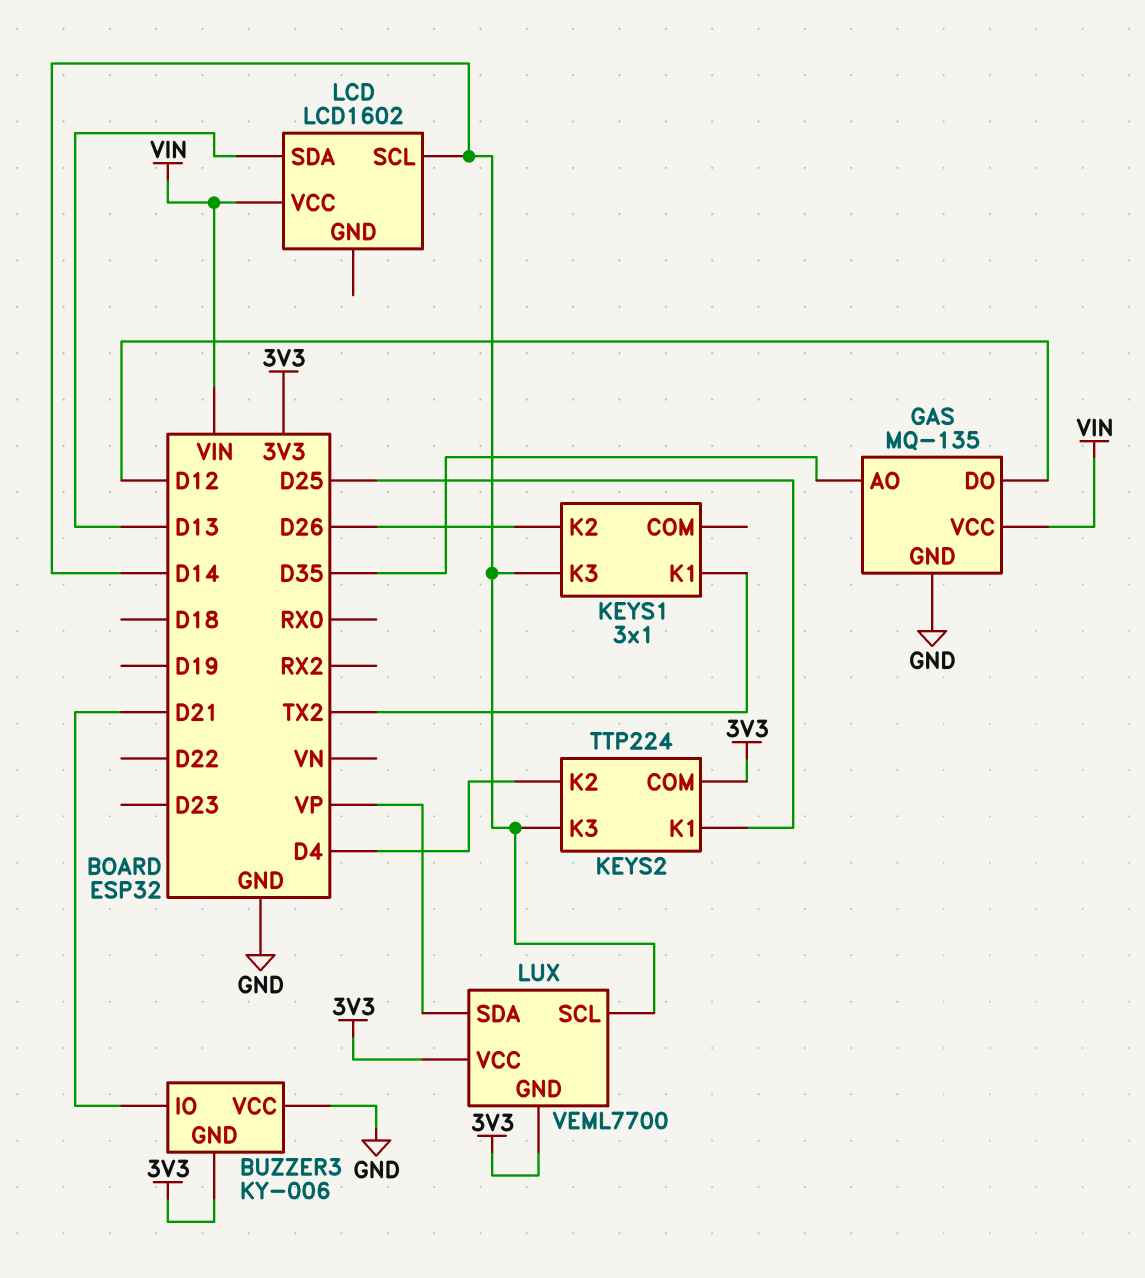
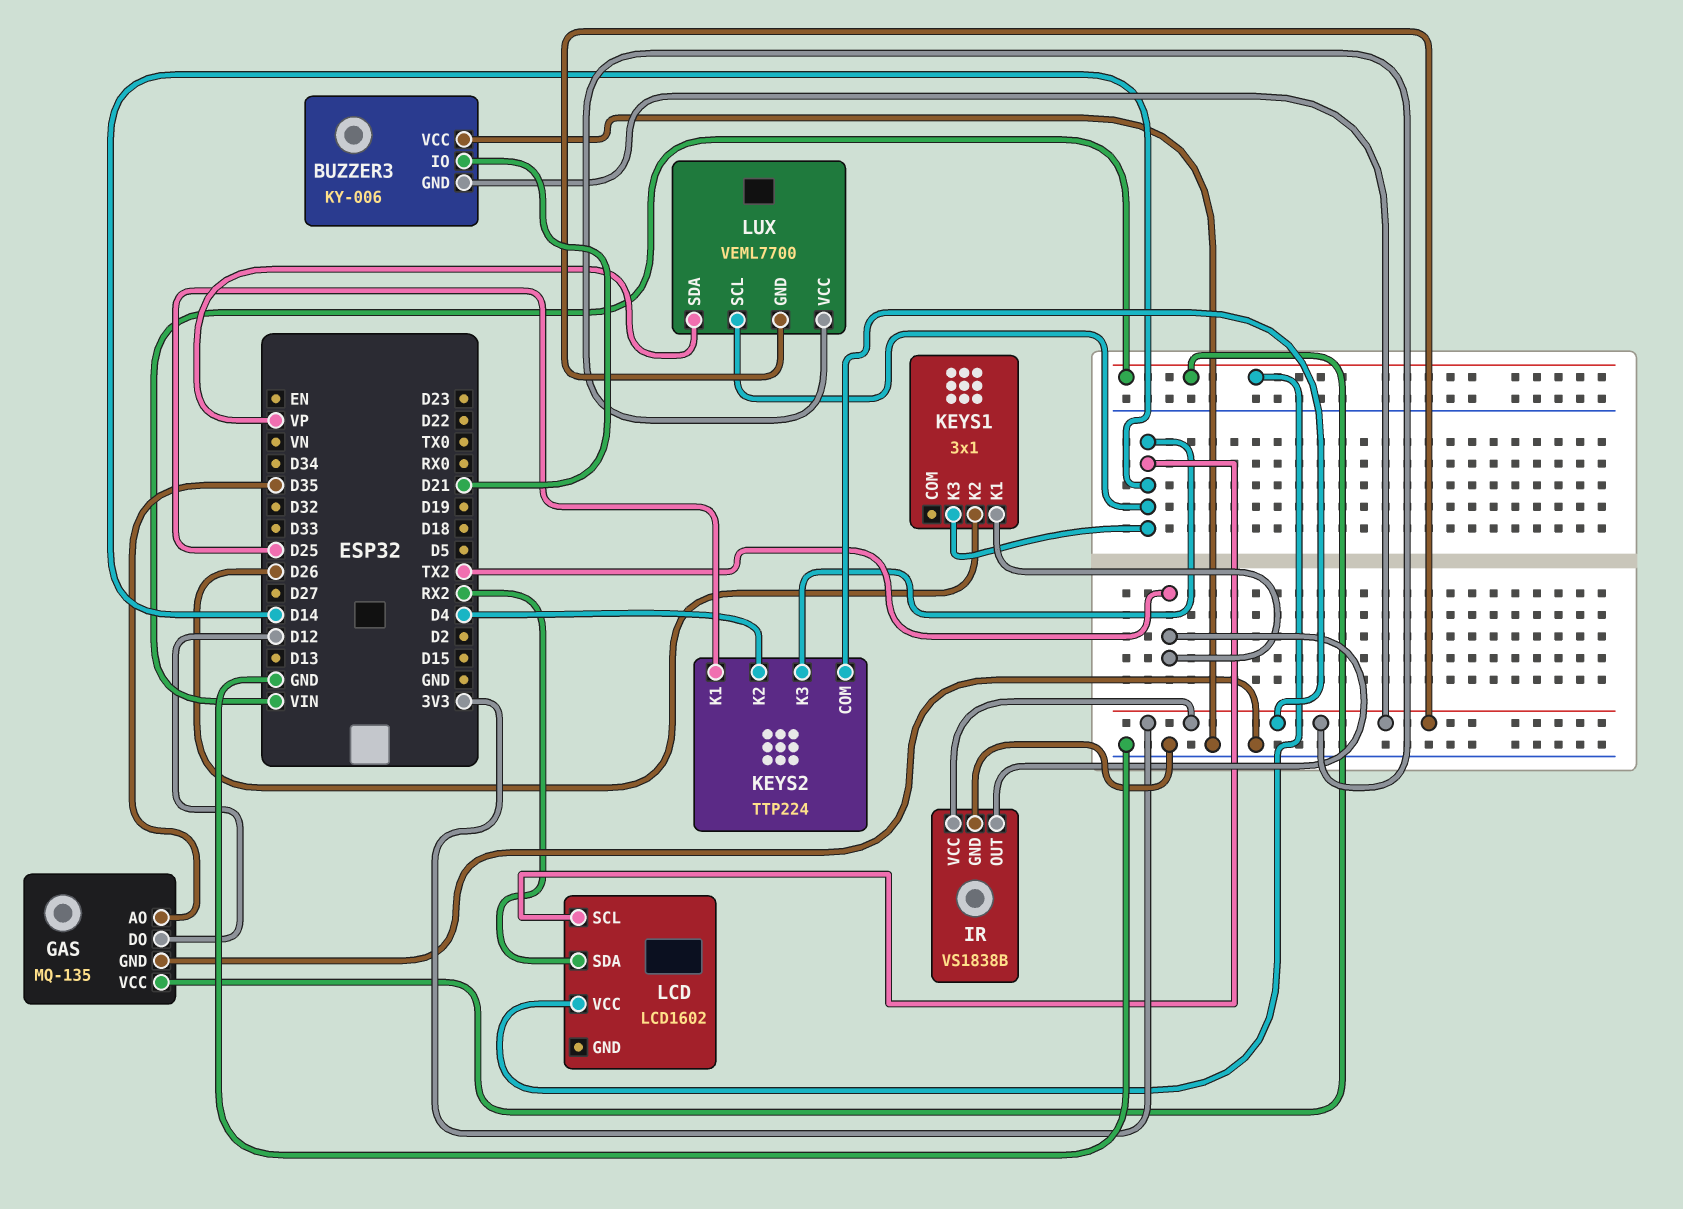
IR: none -> VS1838B
IR pin GND: none -> GND
IR pin OUT: none -> TX2
IR pin VCC: none -> 3V3
LCD pin SDA: D13 -> RX2

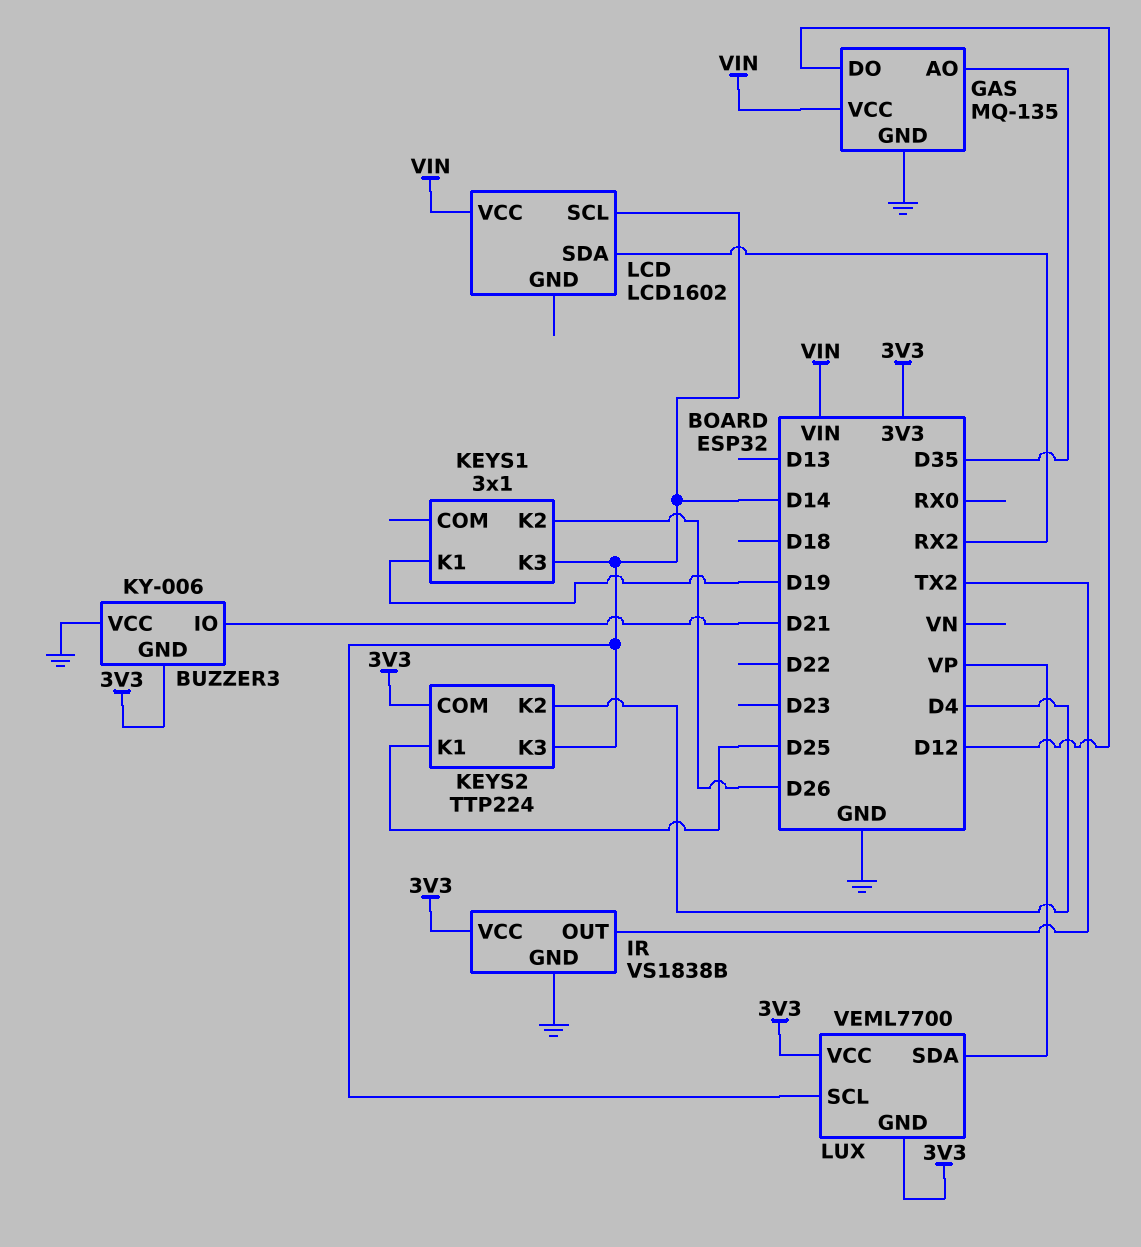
KEYS1 pin K1: TX2 -> D19

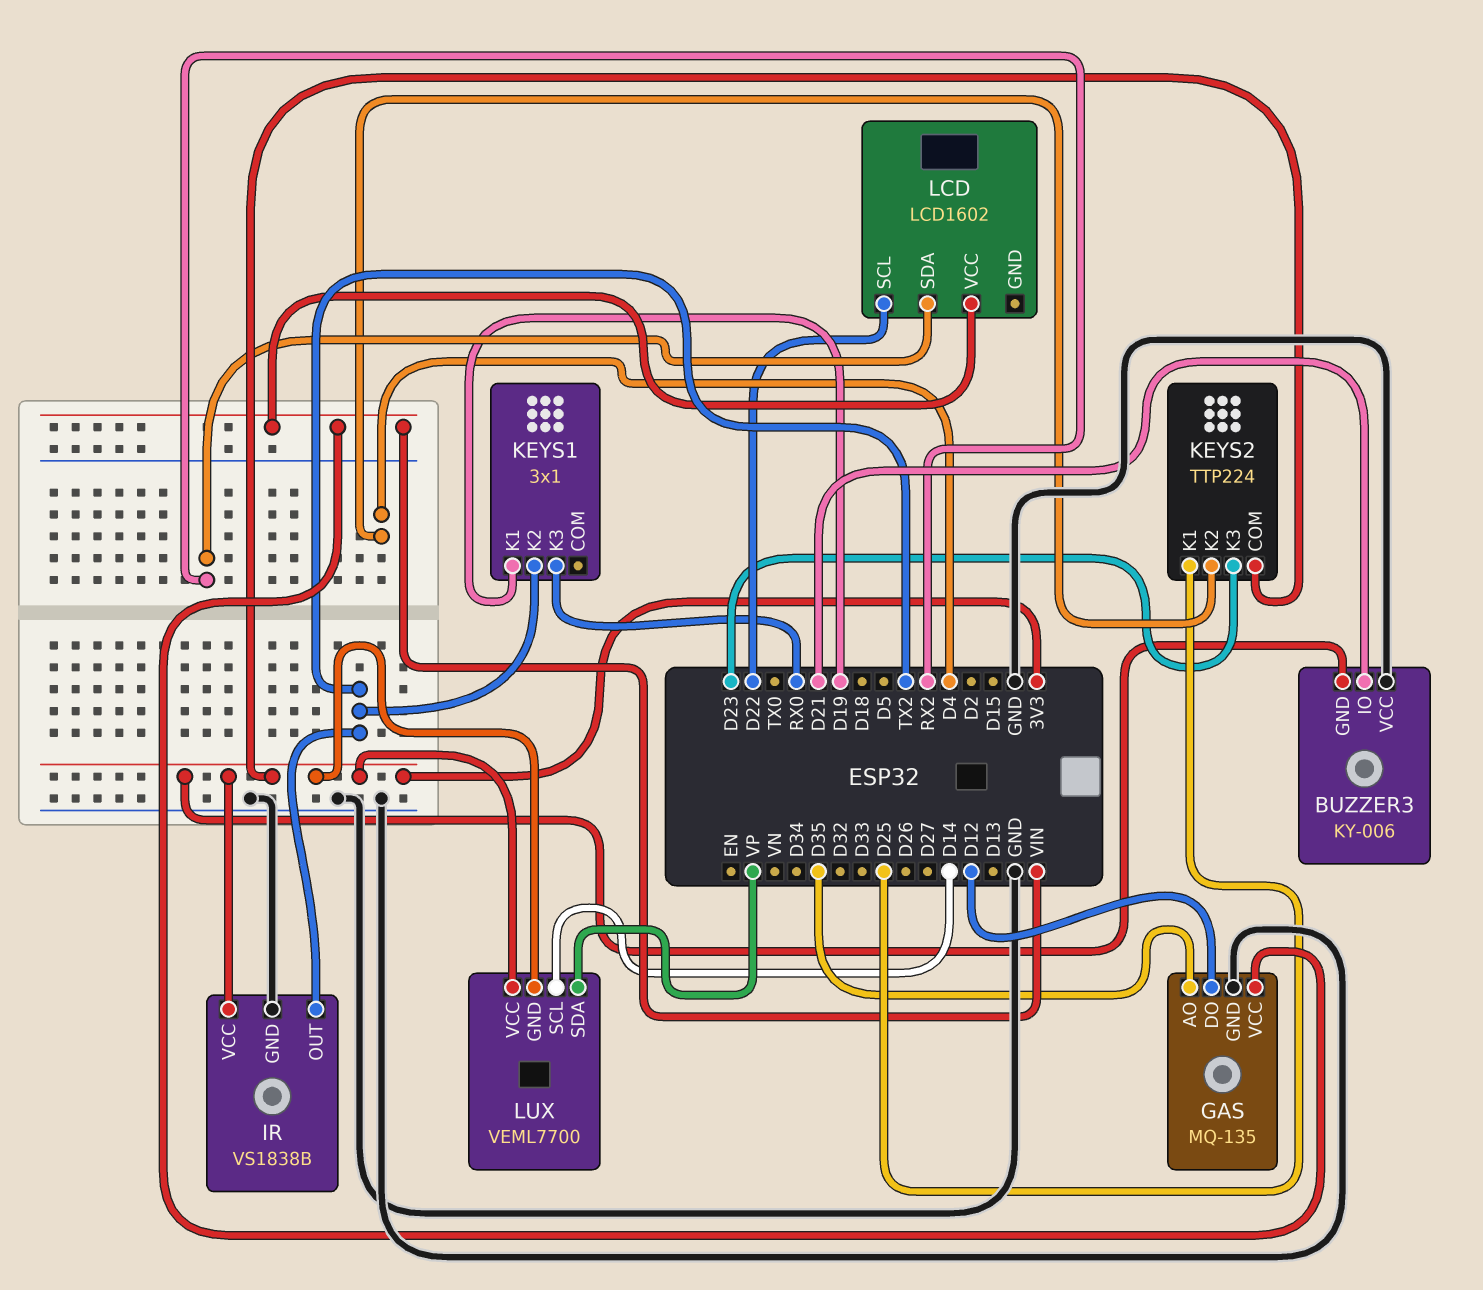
KEYS1 pin K2: D26 -> TX2
KEYS1 pin K3: D14 -> RX0
KEYS2 pin K3: D14 -> D23
LCD pin SCL: D14 -> D22

